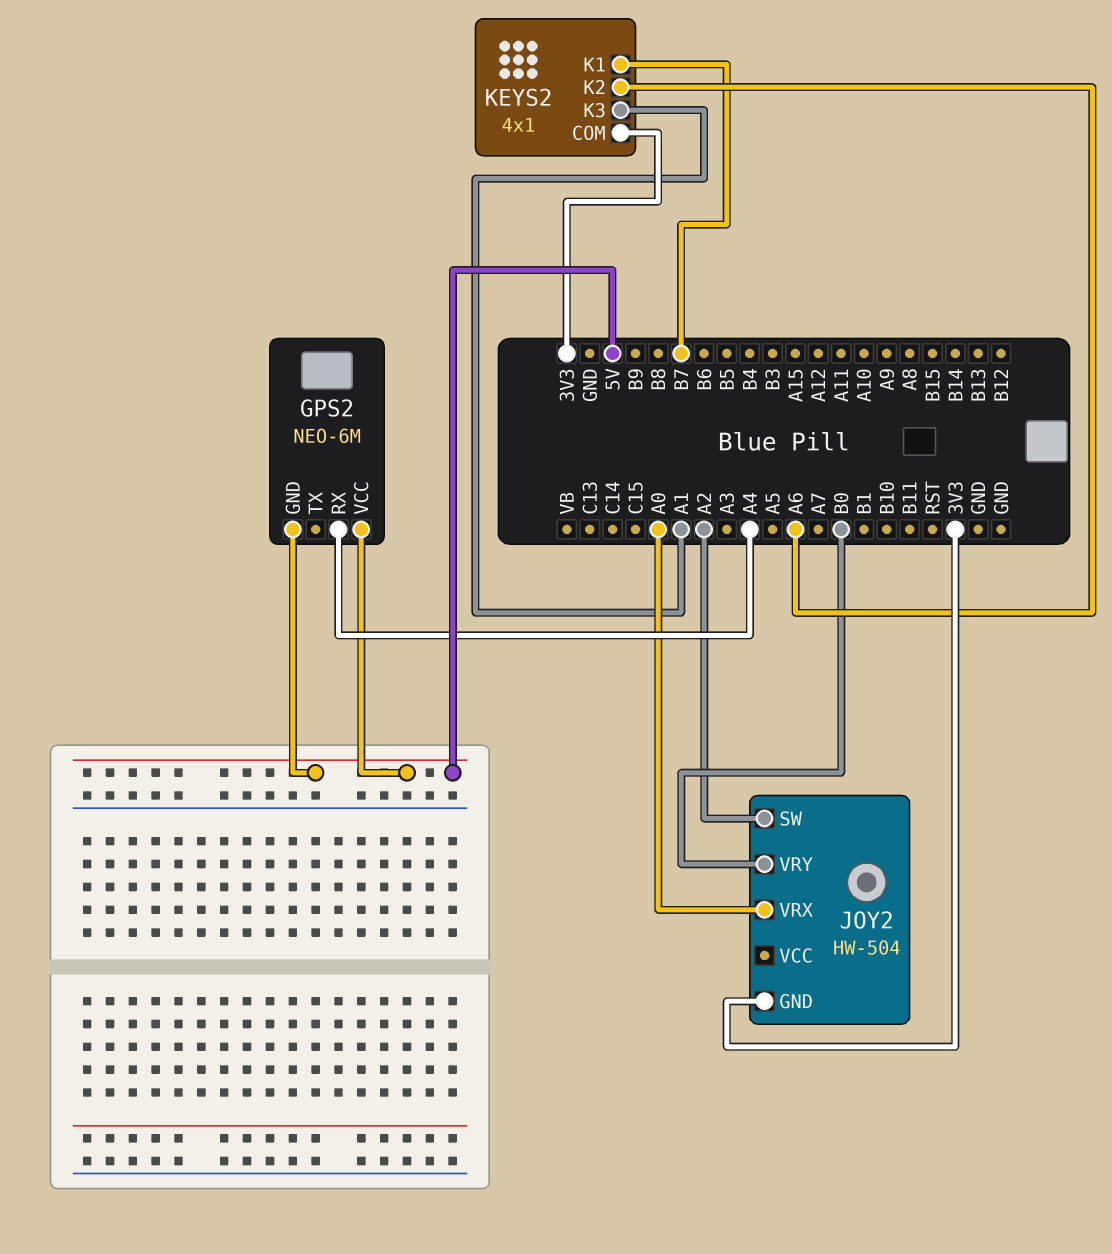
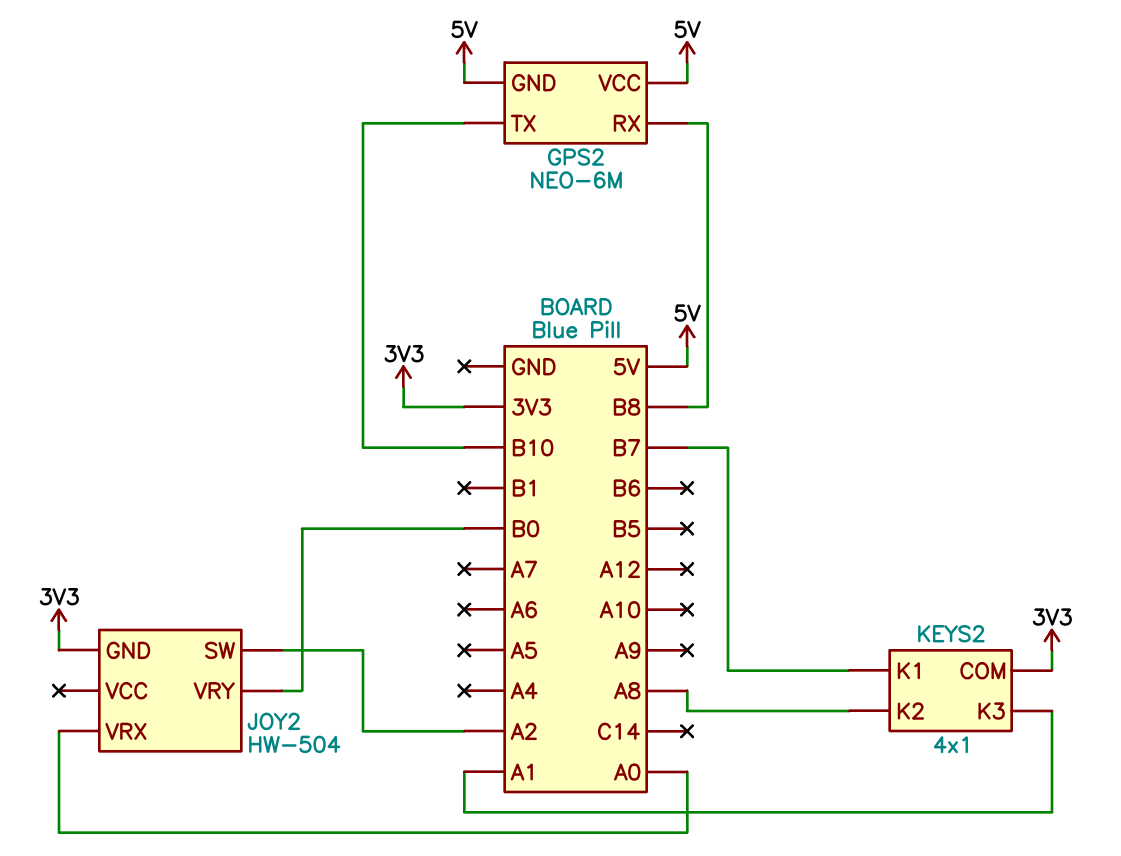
GPS2 pin RX: A4 -> B8
GPS2 pin TX: none -> B10
KEYS2 pin K2: A6 -> A8

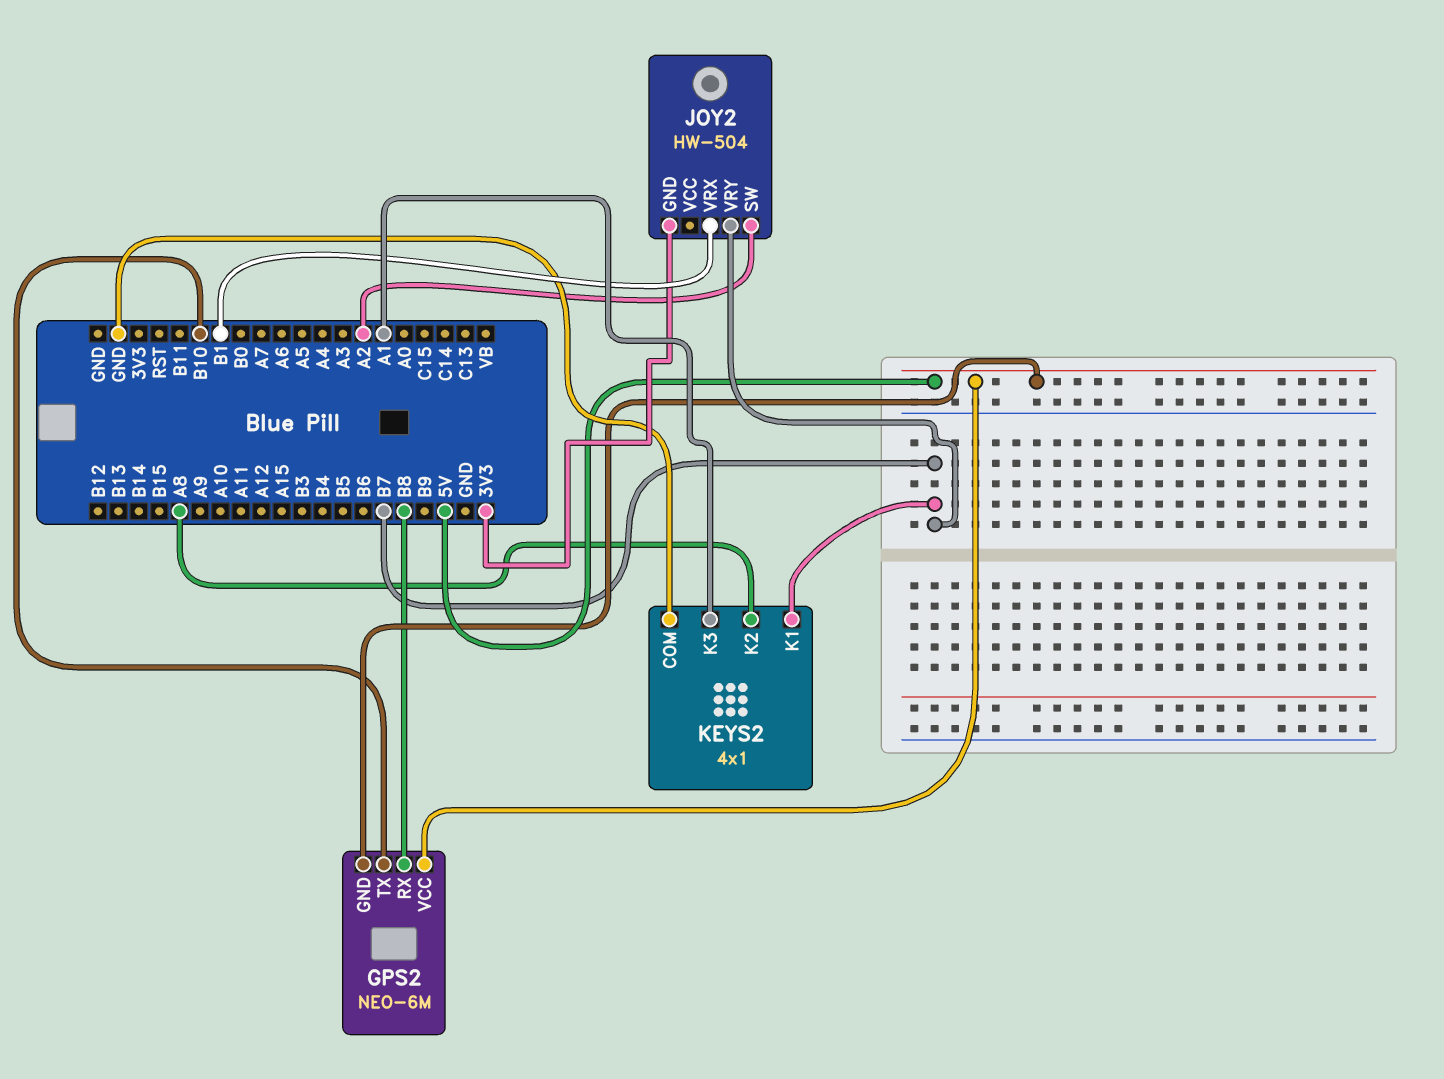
JOY2 pin VRX: A0 -> B1
JOY2 pin VRY: B0 -> B7
KEYS2 pin COM: 3V3 -> GND

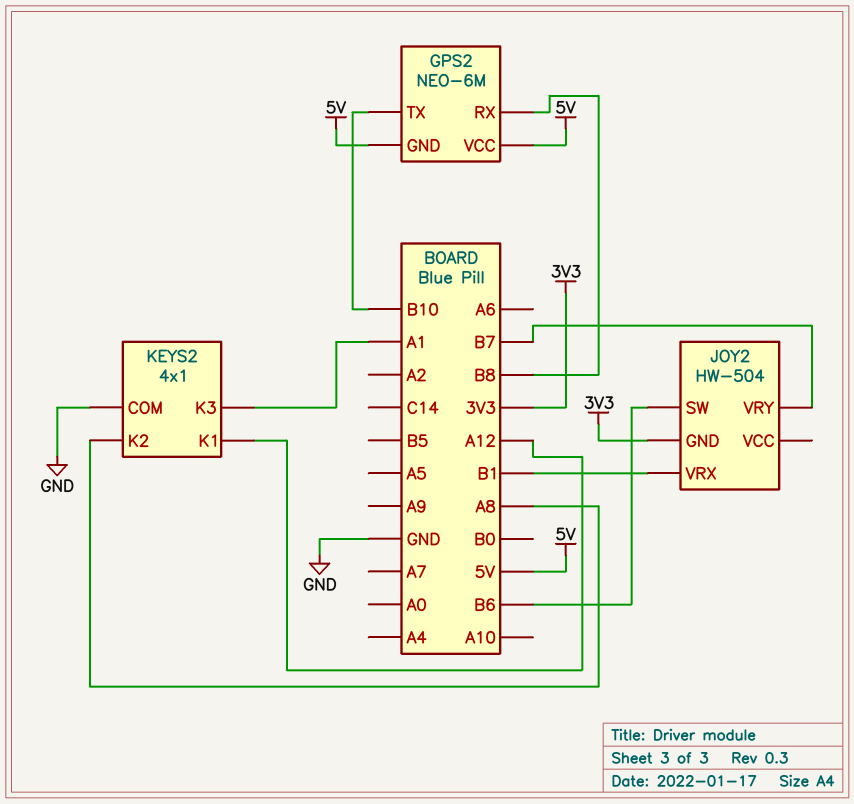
JOY2 pin SW: A2 -> B6
KEYS2 pin K1: B7 -> A12

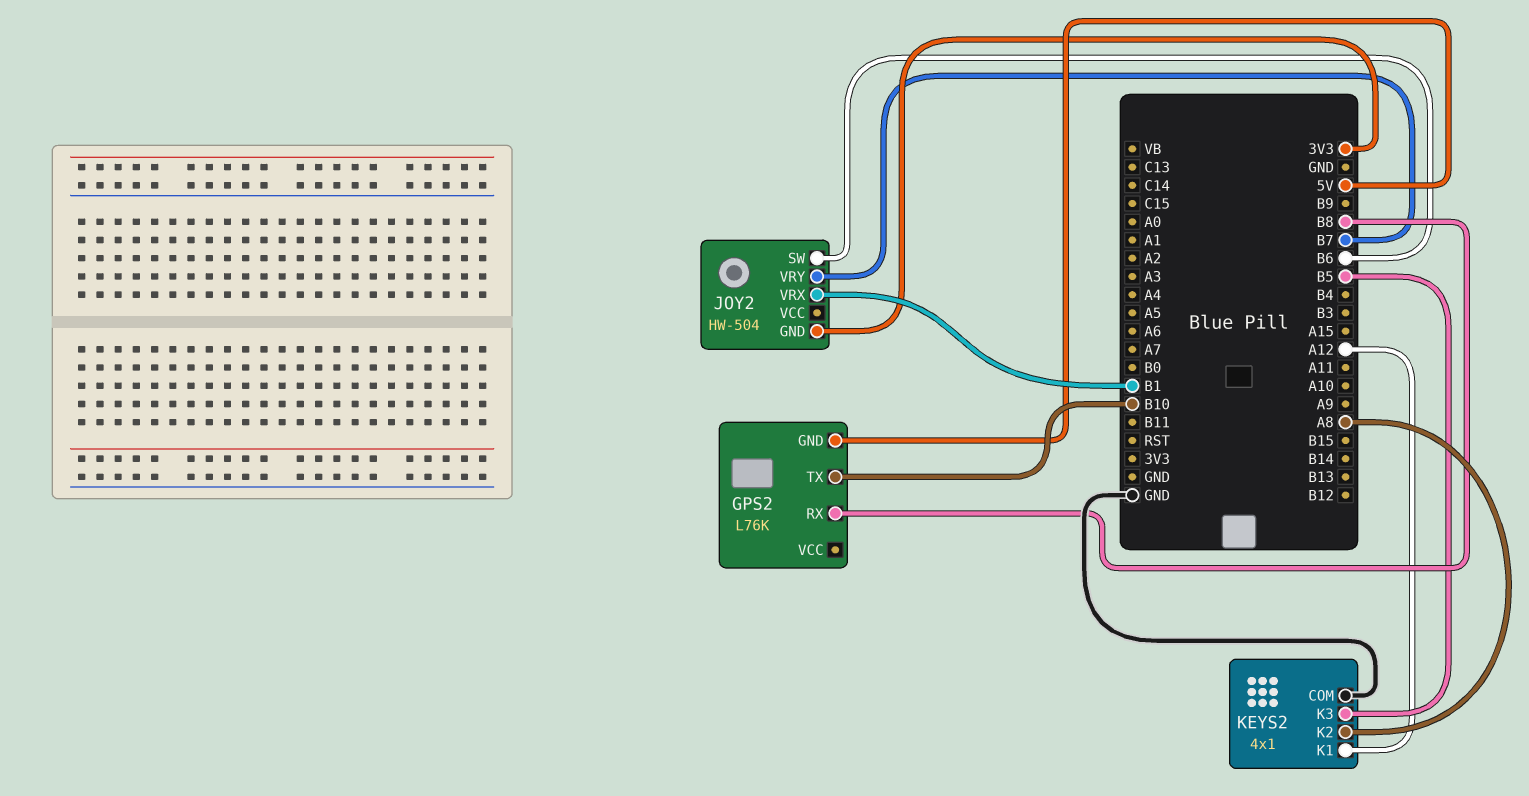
GPS2: NEO-6M -> L76K
GPS2 pin VCC: 5V -> none
KEYS2 pin K3: A1 -> B5

